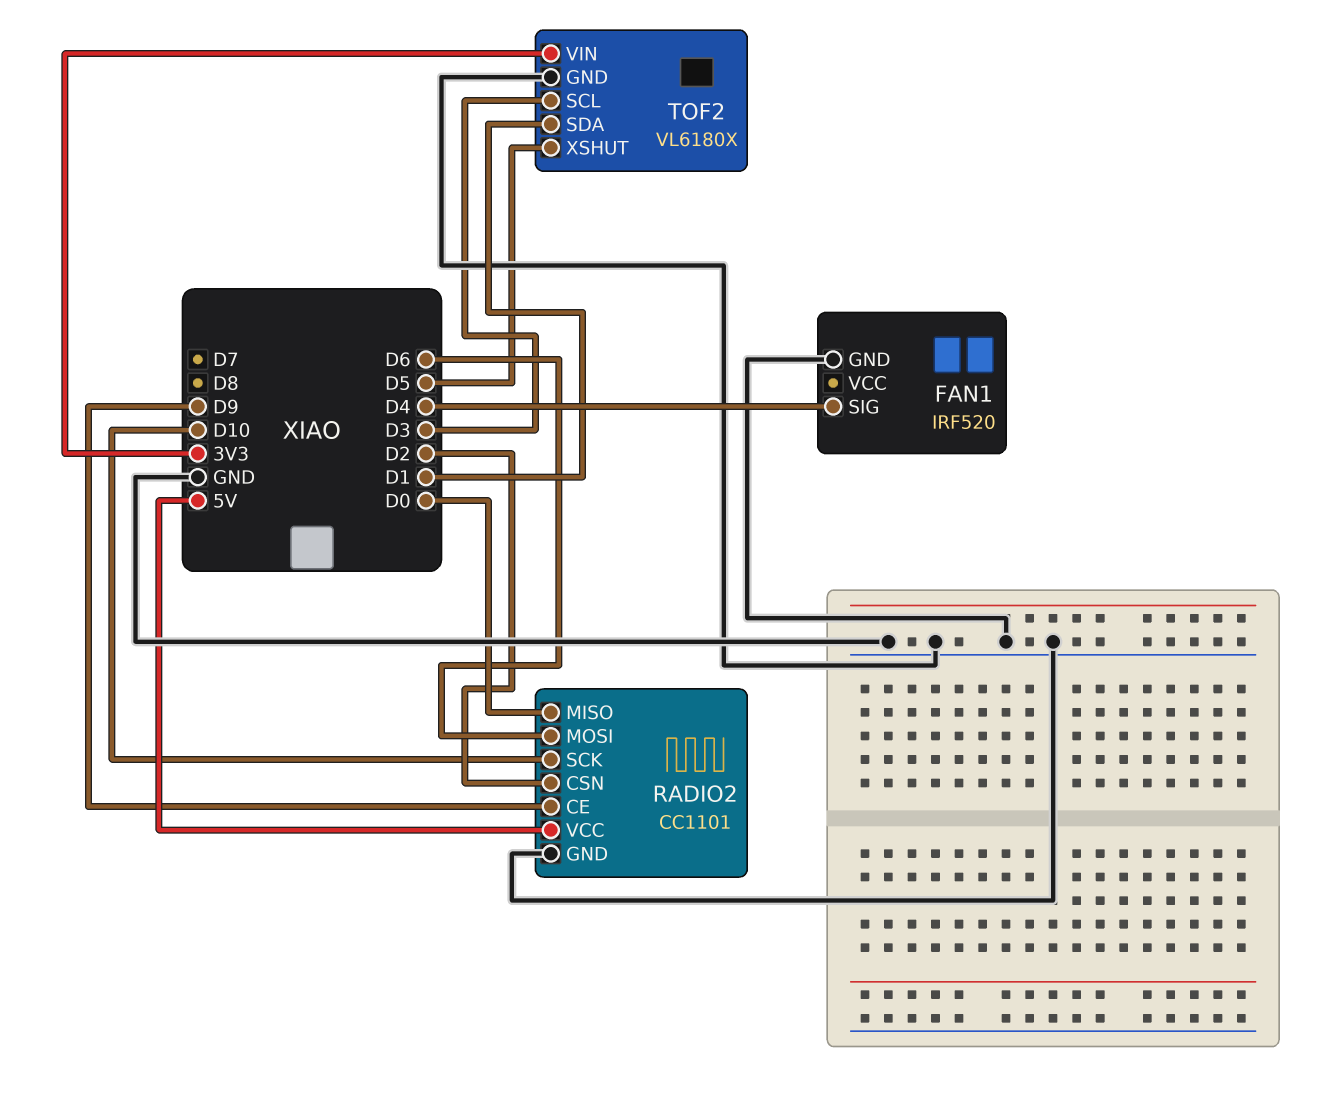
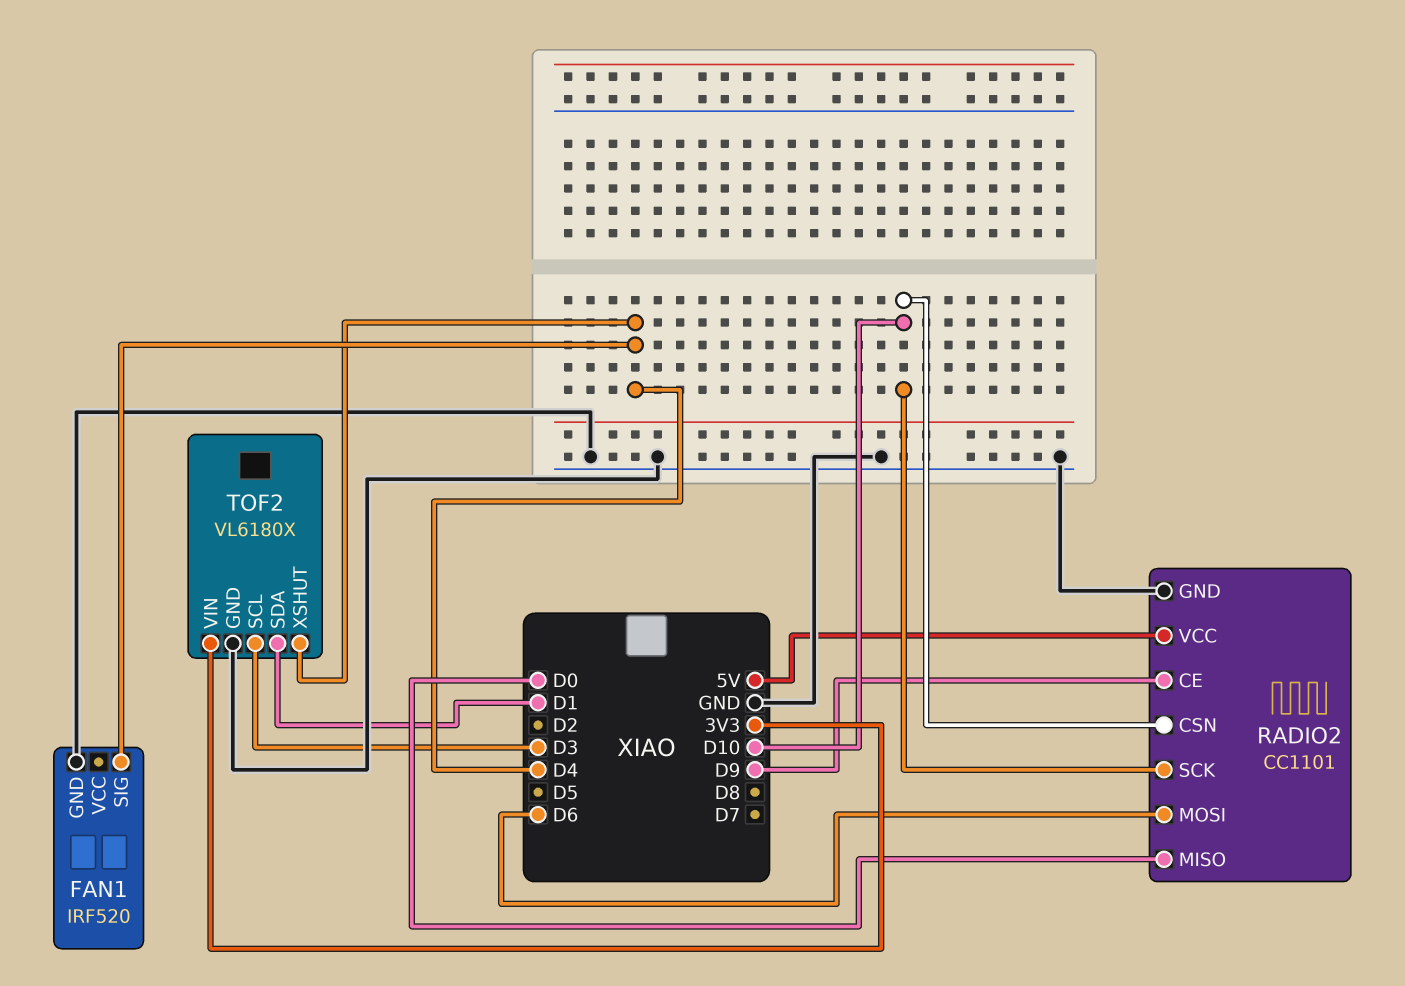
RADIO2 pin CSN: D2 -> D10
TOF2 pin XSHUT: D5 -> D4

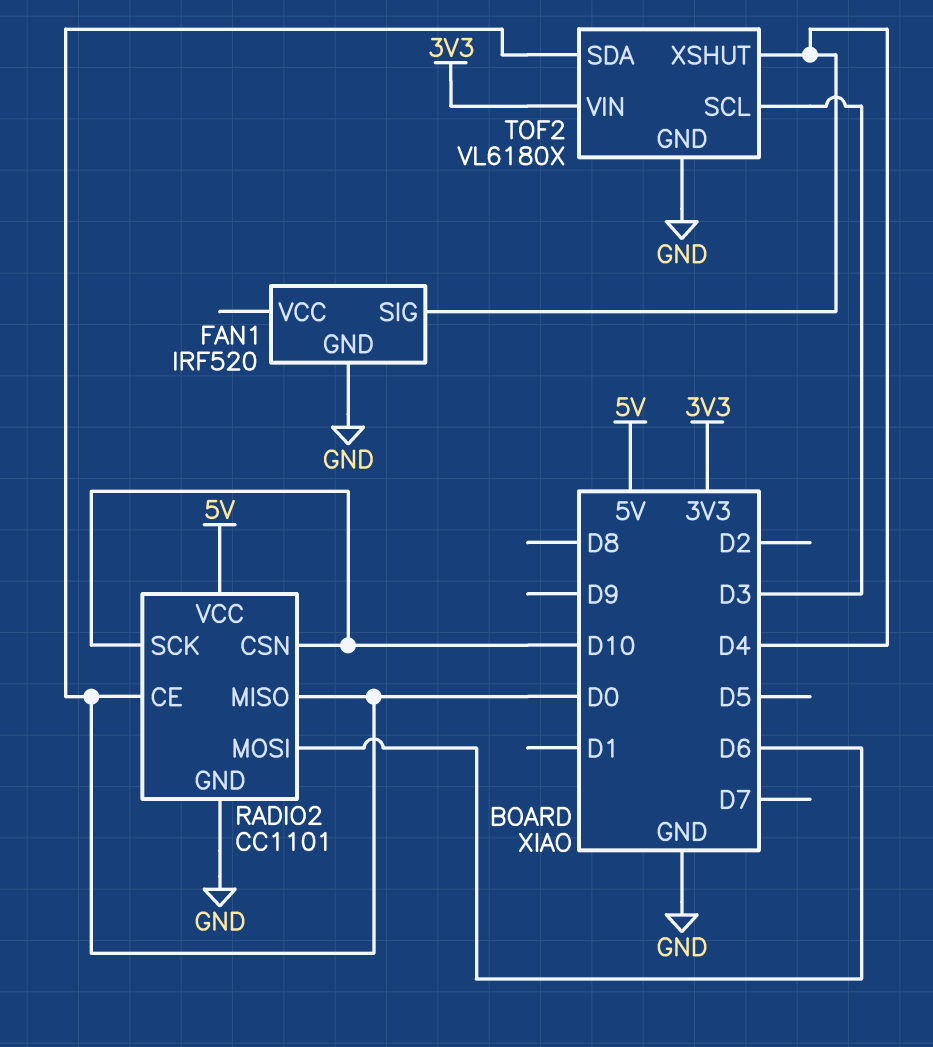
RADIO2 pin CE: D9 -> D0
TOF2 pin SDA: D1 -> D0

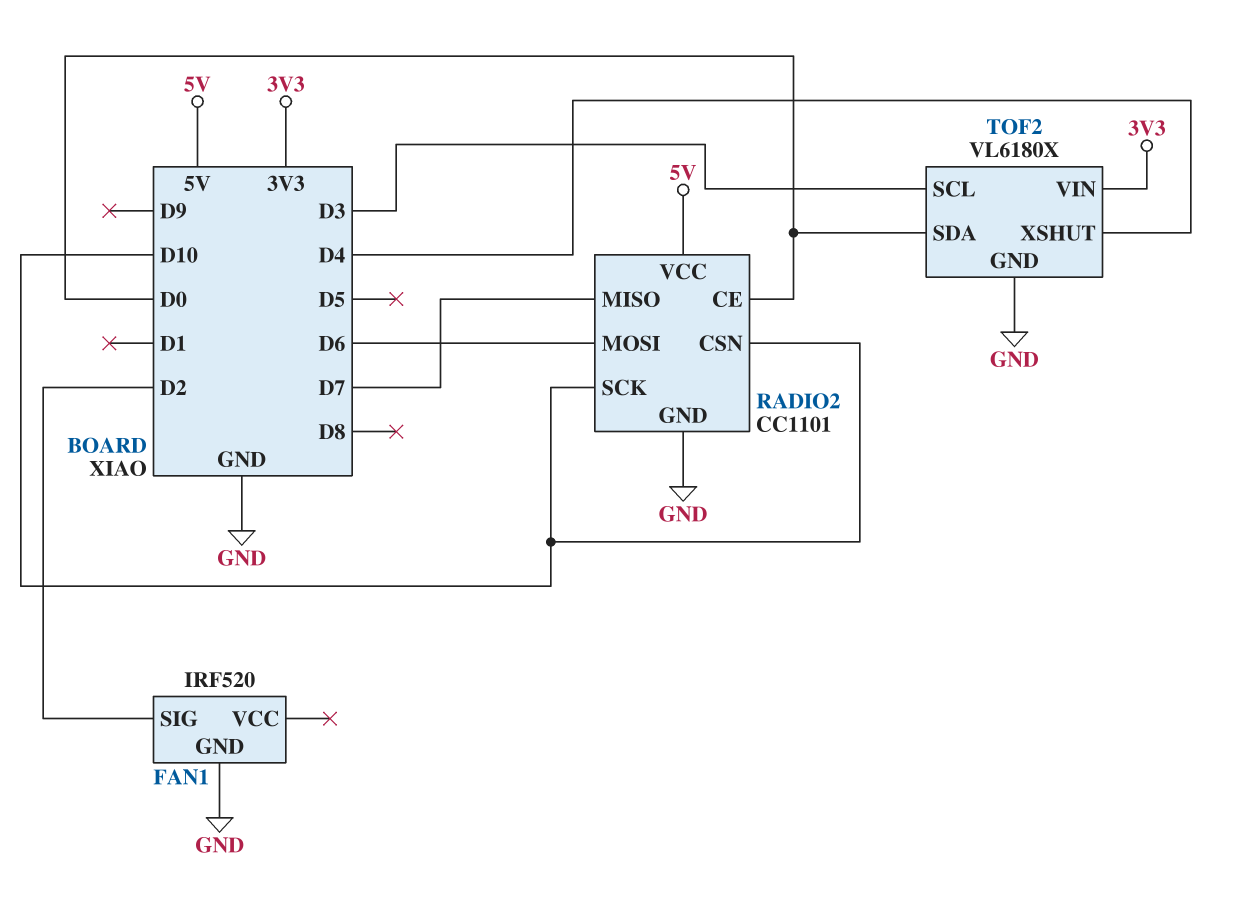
FAN1 pin SIG: D4 -> D2
RADIO2 pin MISO: D0 -> D7

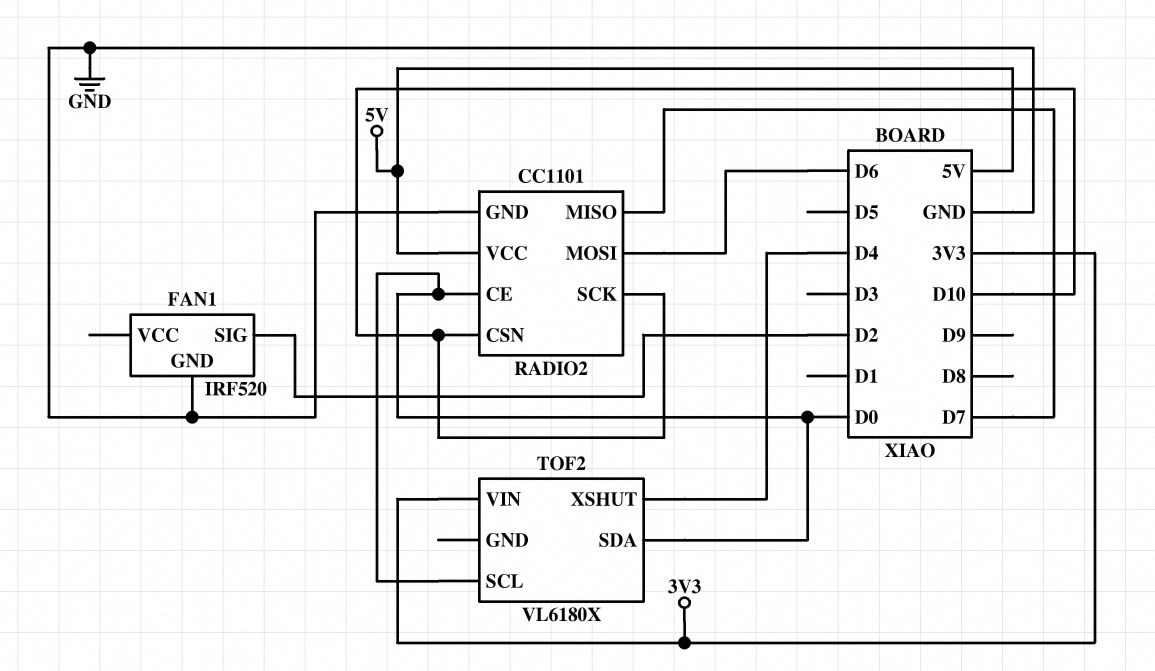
TOF2 pin GND: GND -> none
TOF2 pin SCL: D3 -> D0

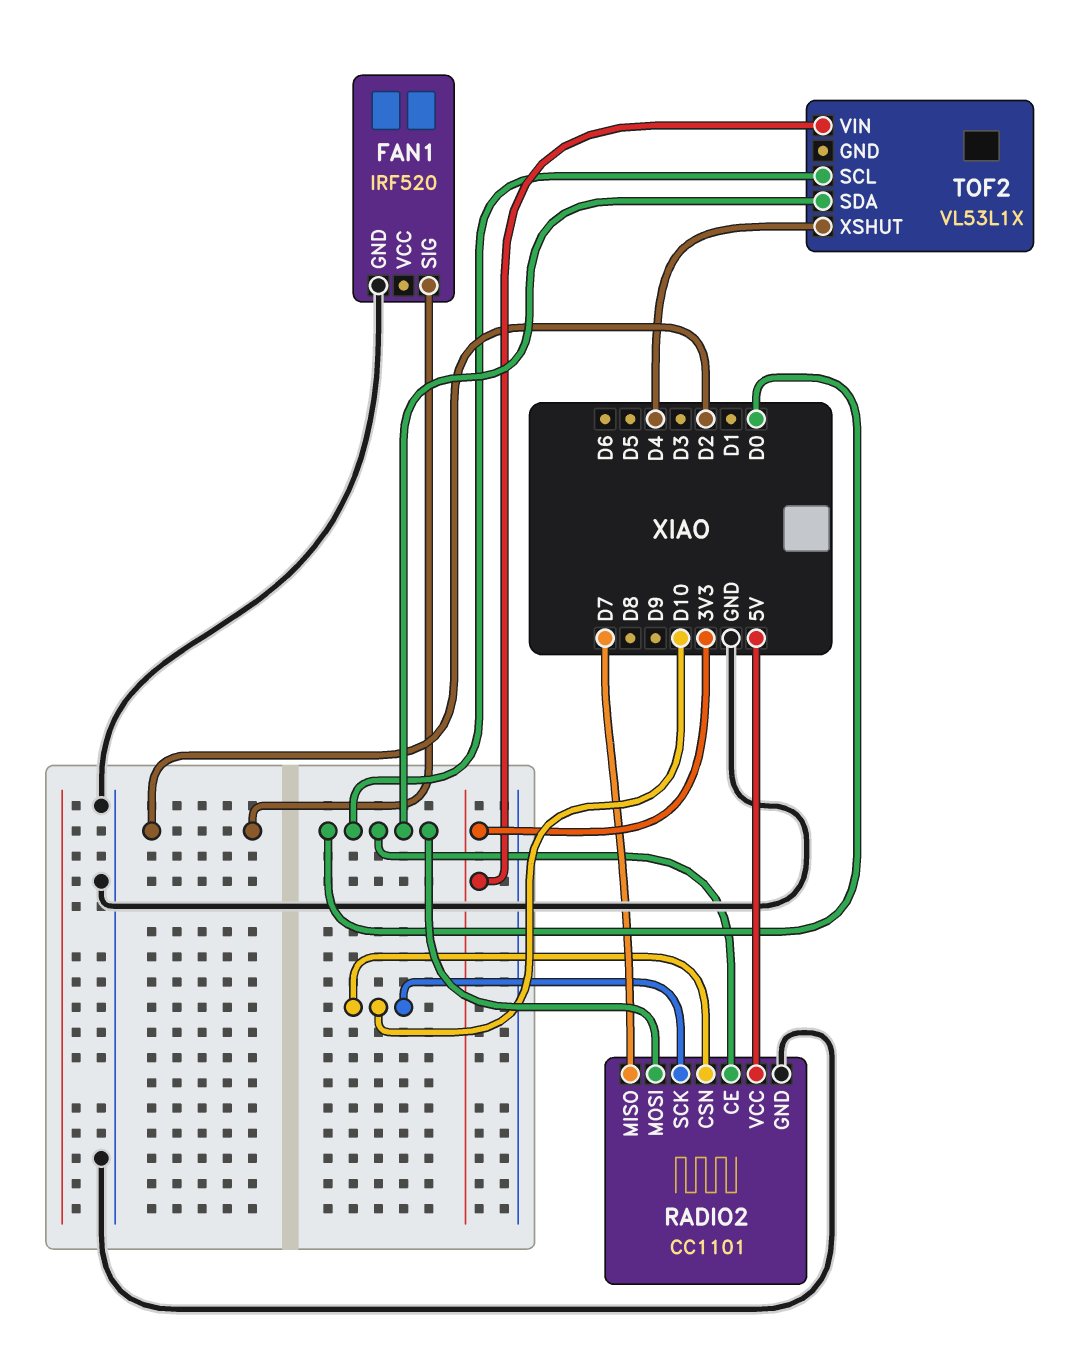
RADIO2 pin MOSI: D6 -> D0
TOF2: VL6180X -> VL53L1X

